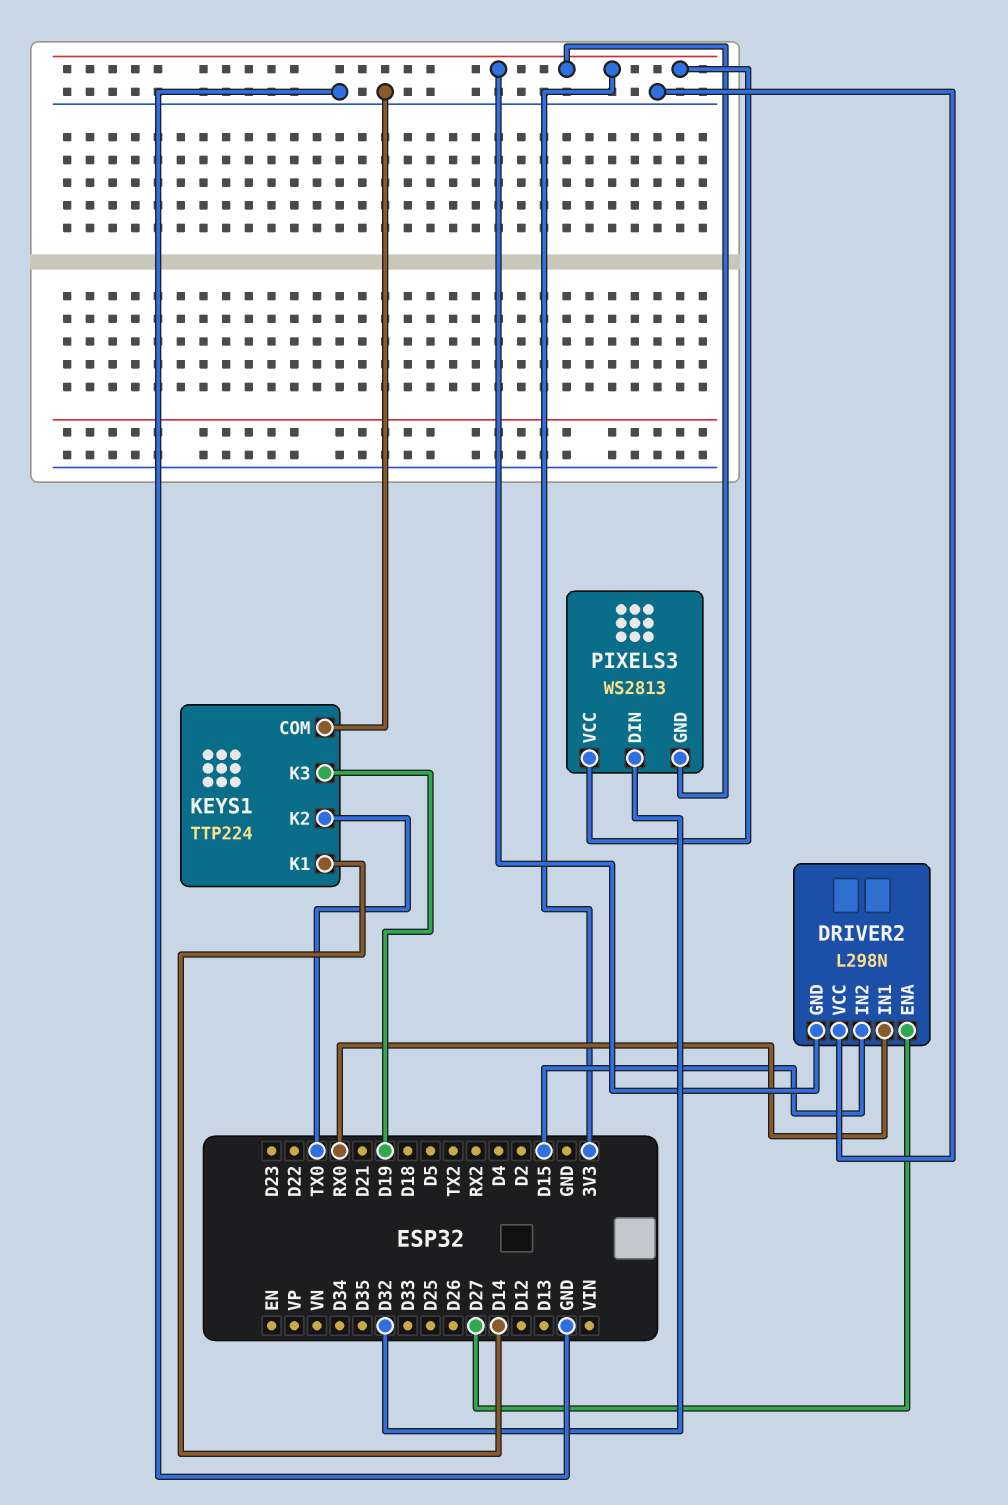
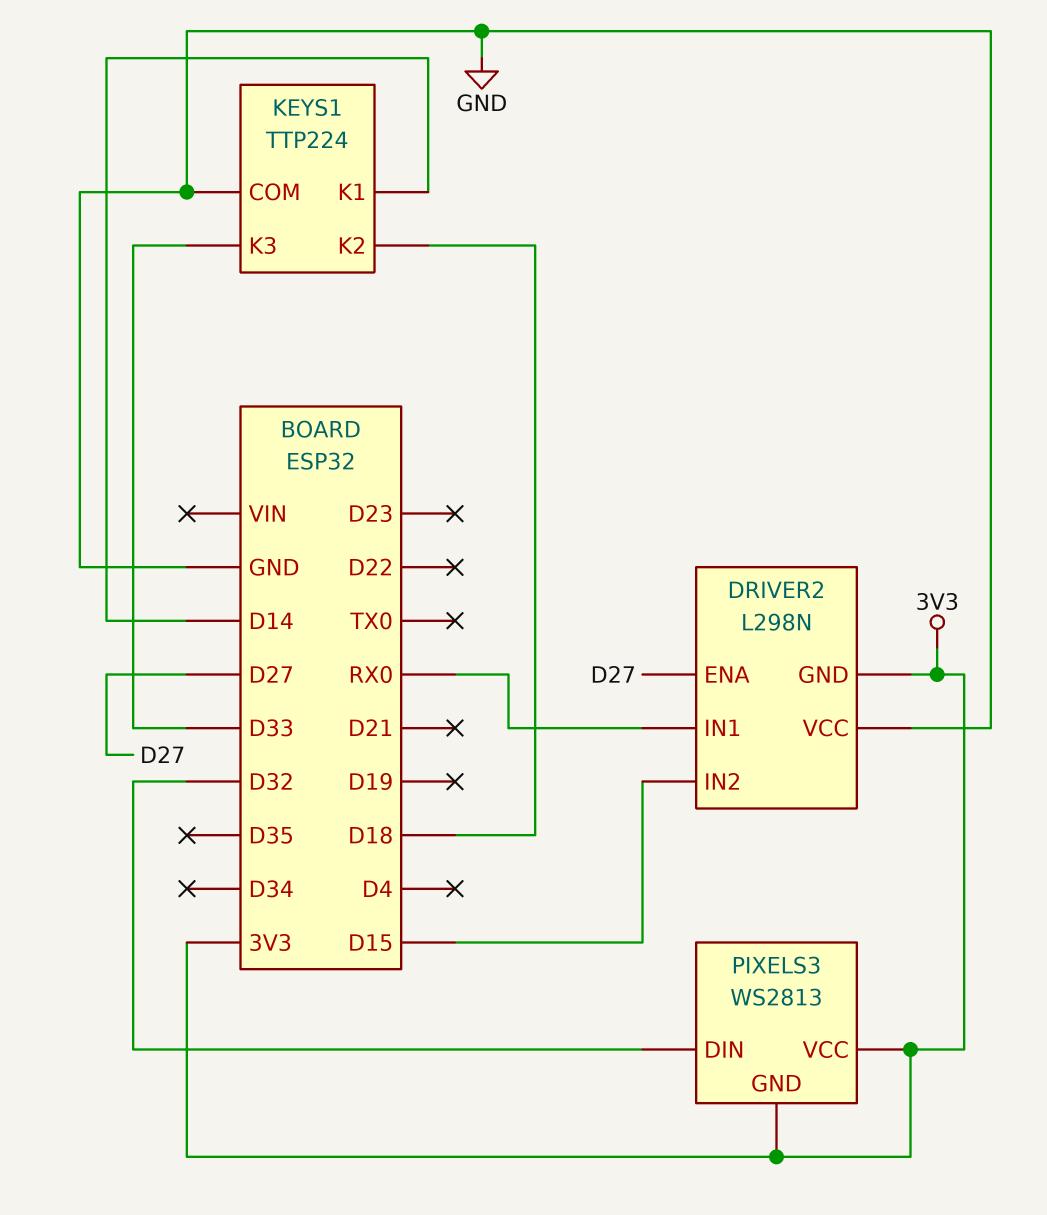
KEYS1 pin K2: TX0 -> D18
KEYS1 pin K3: D19 -> D33

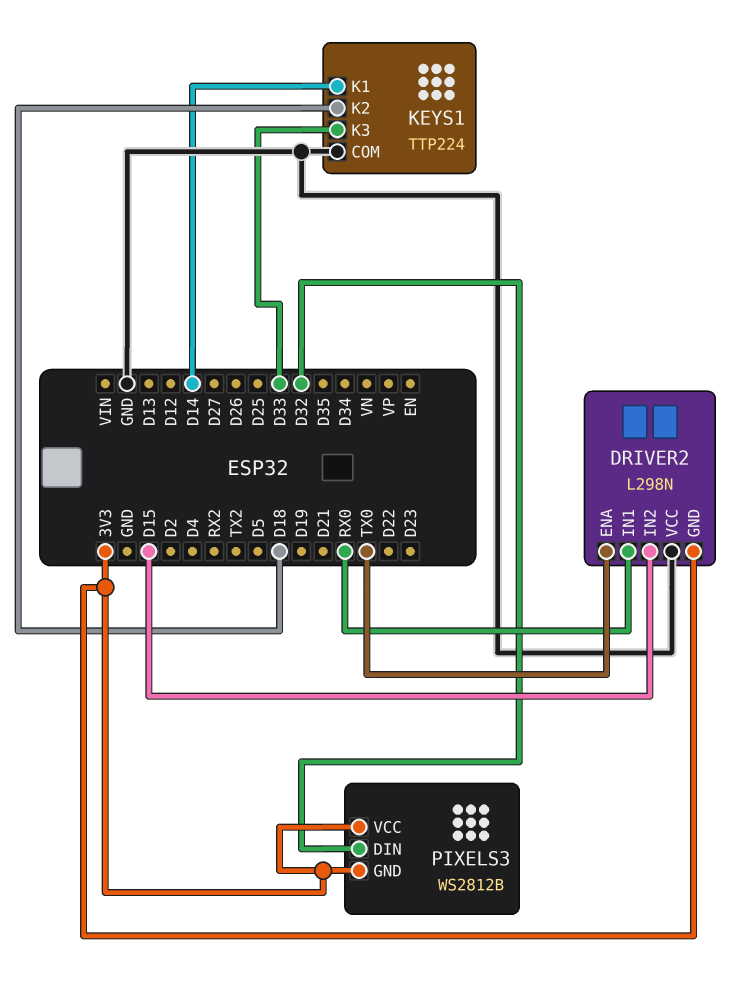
DRIVER2 pin ENA: D27 -> TX0
PIXELS3: WS2813 -> WS2812B

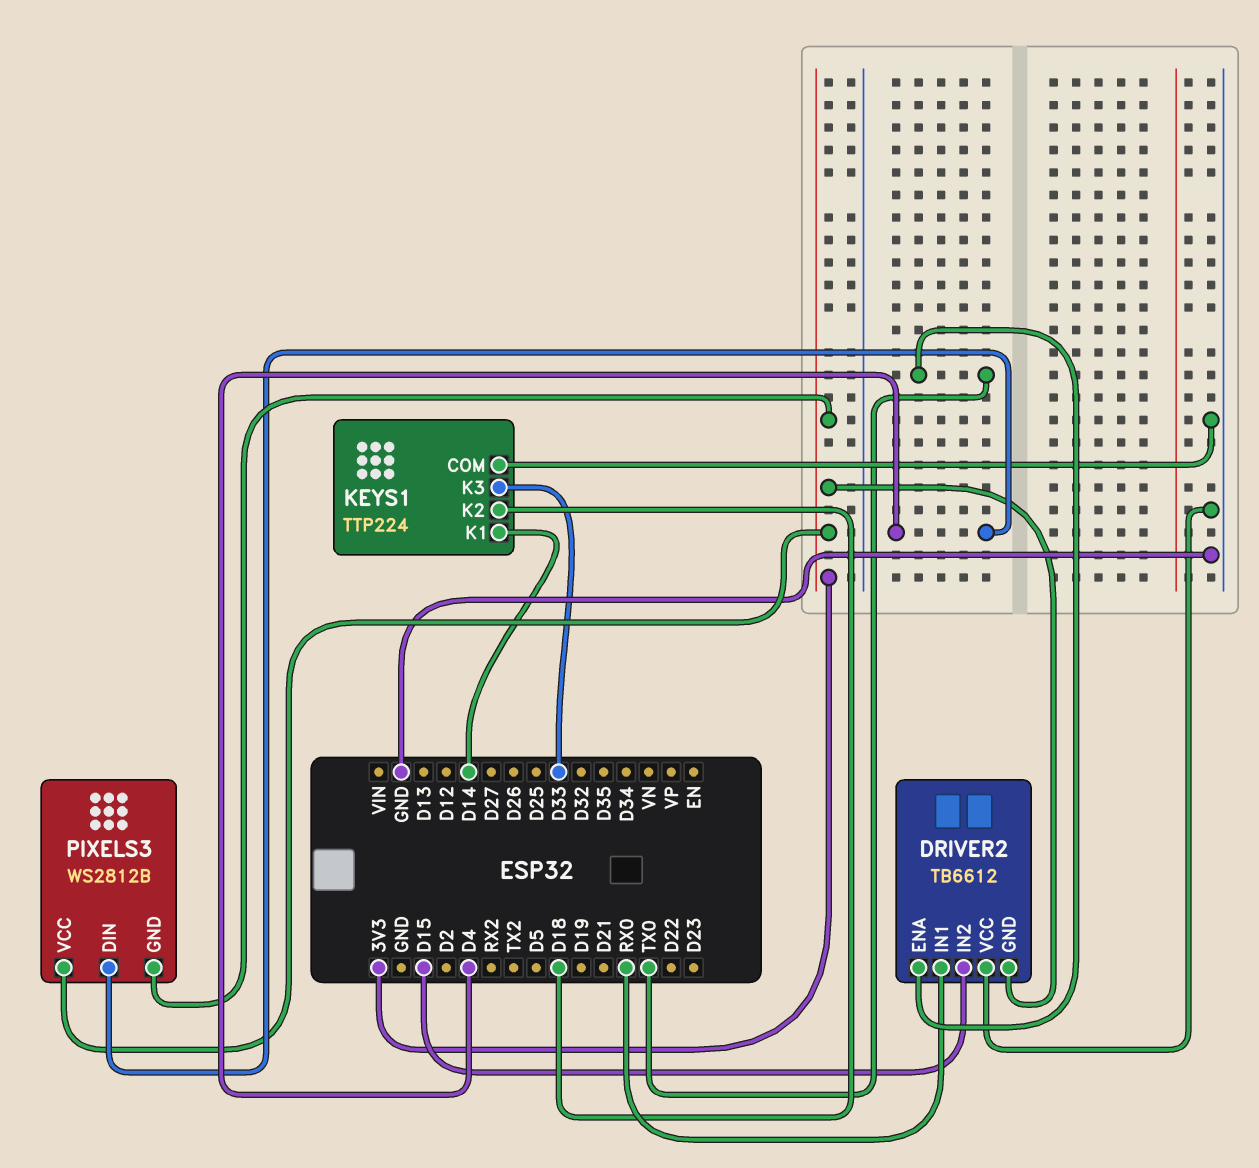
DRIVER2: L298N -> TB6612
PIXELS3 pin DIN: D32 -> D4

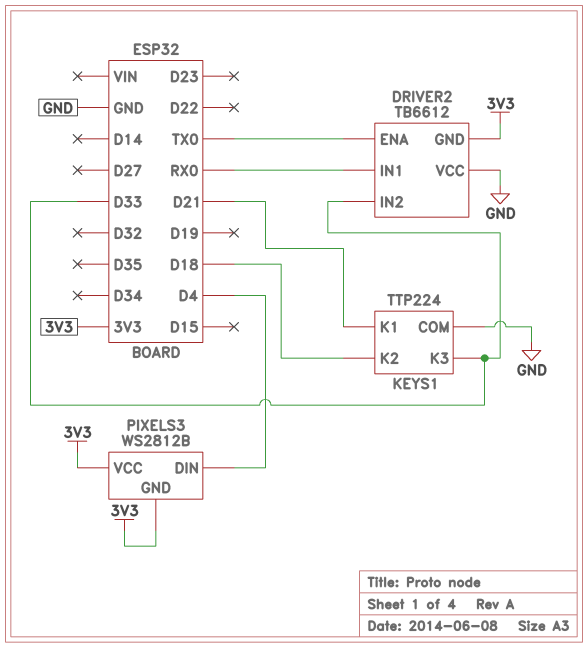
DRIVER2 pin IN2: D15 -> D33
KEYS1 pin K1: D14 -> D21

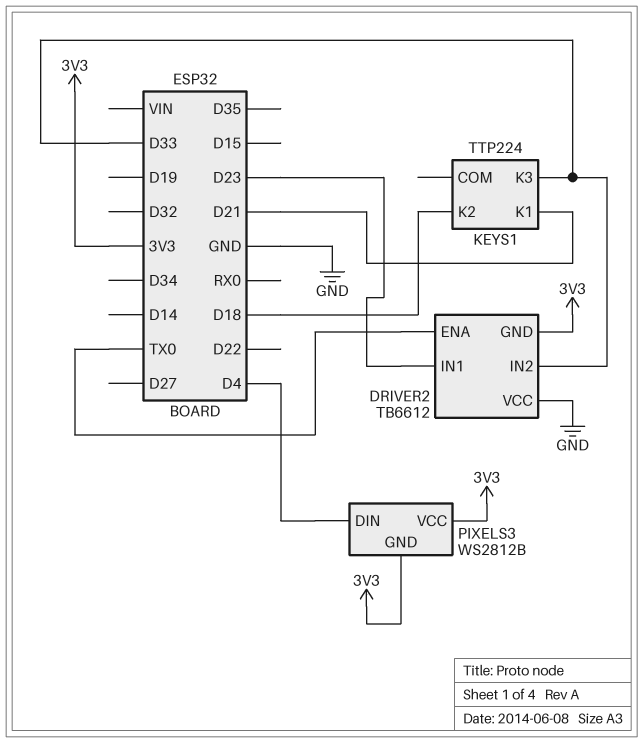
DRIVER2 pin IN1: RX0 -> D23
KEYS1 pin COM: GND -> none

